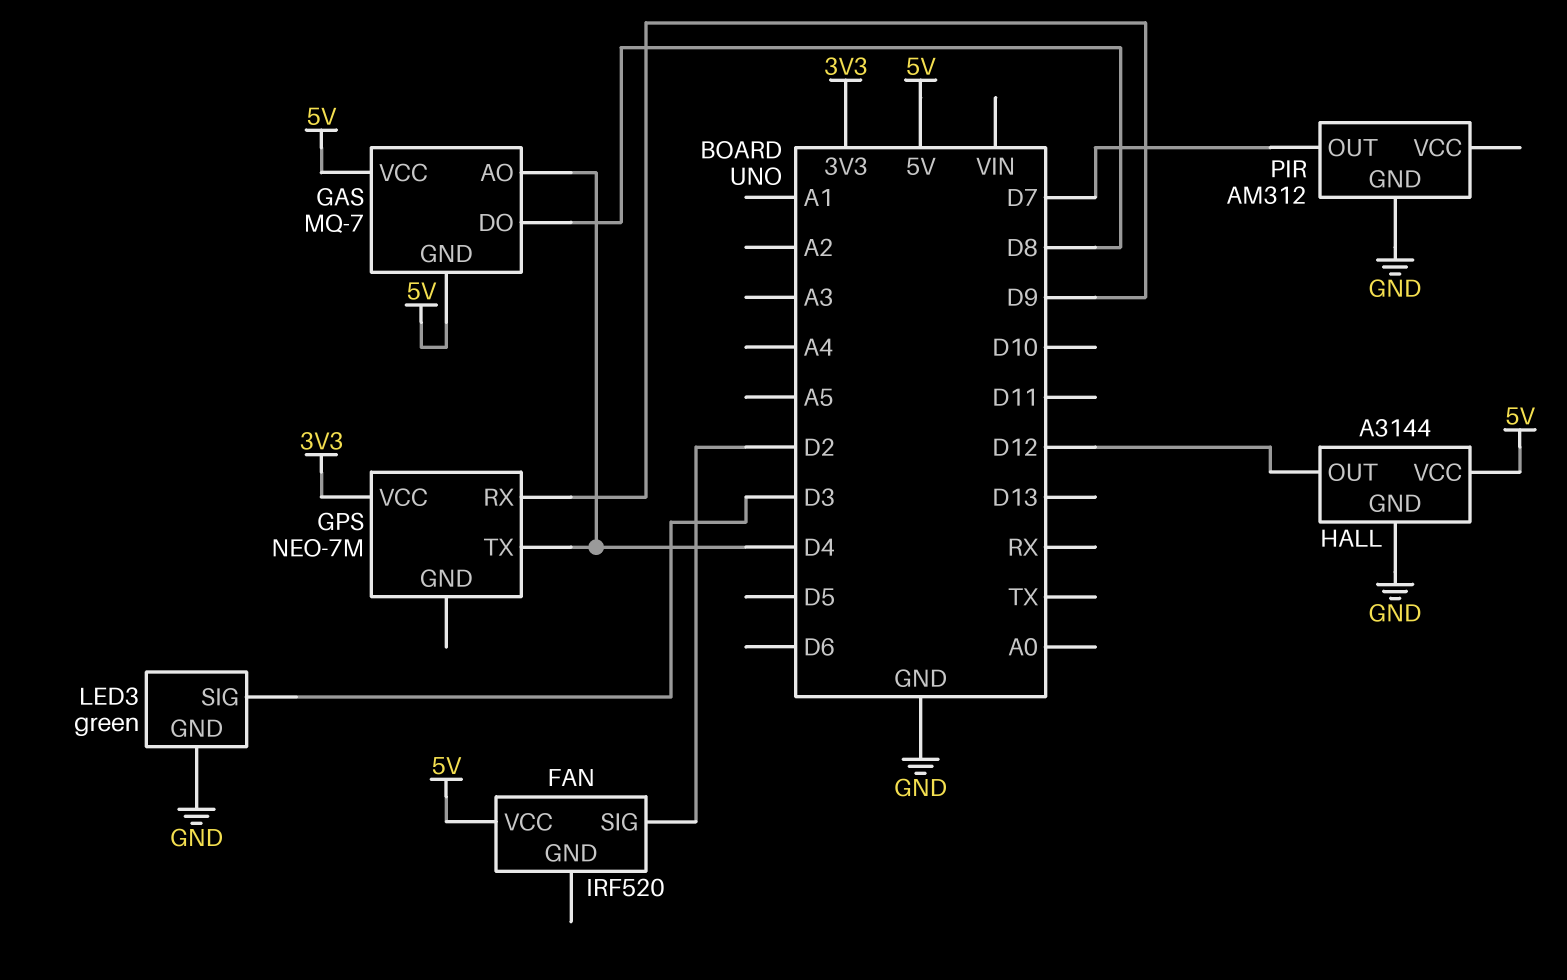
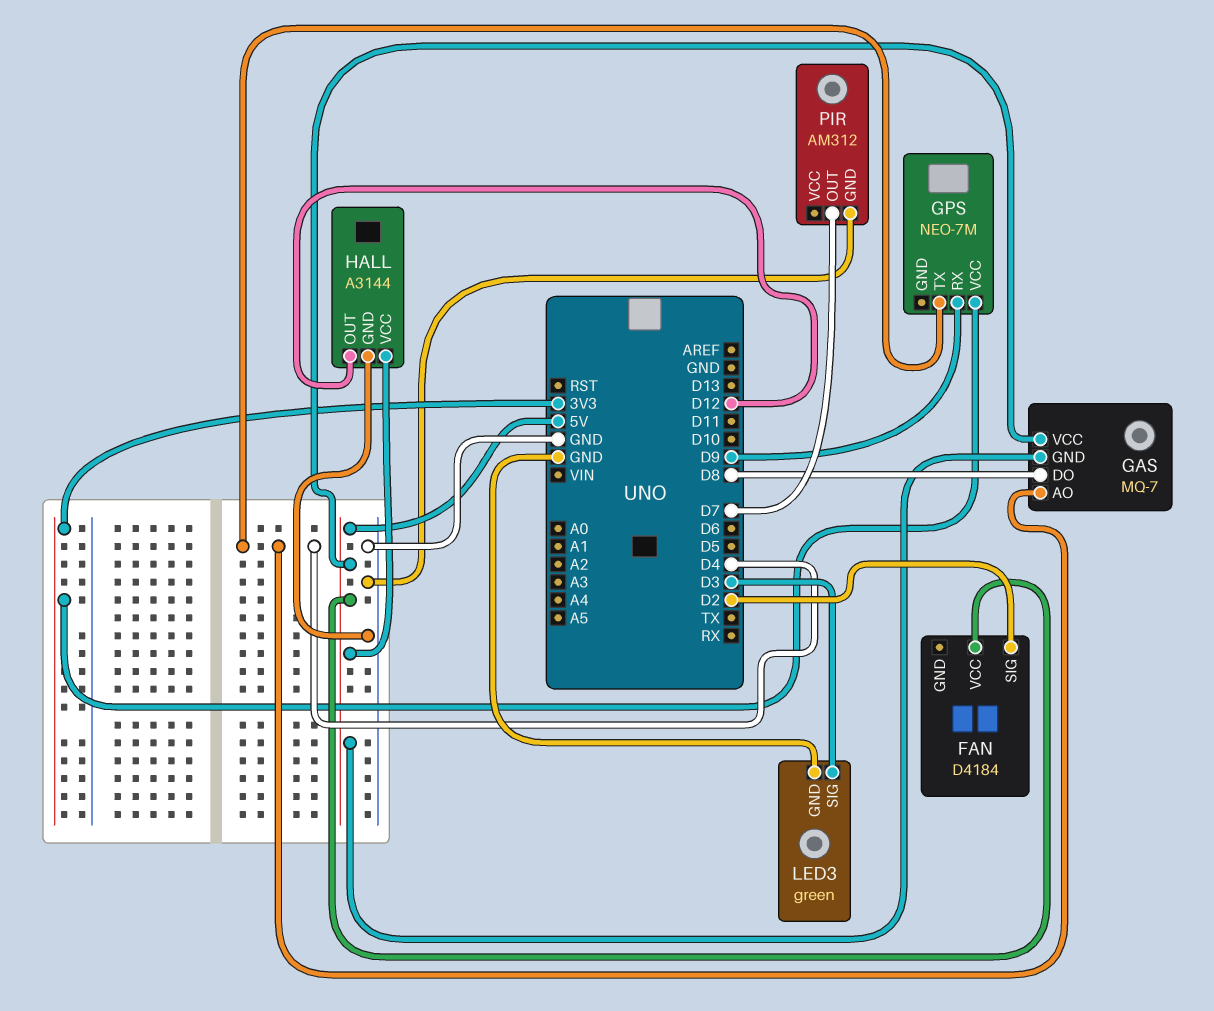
FAN: IRF520 -> D4184

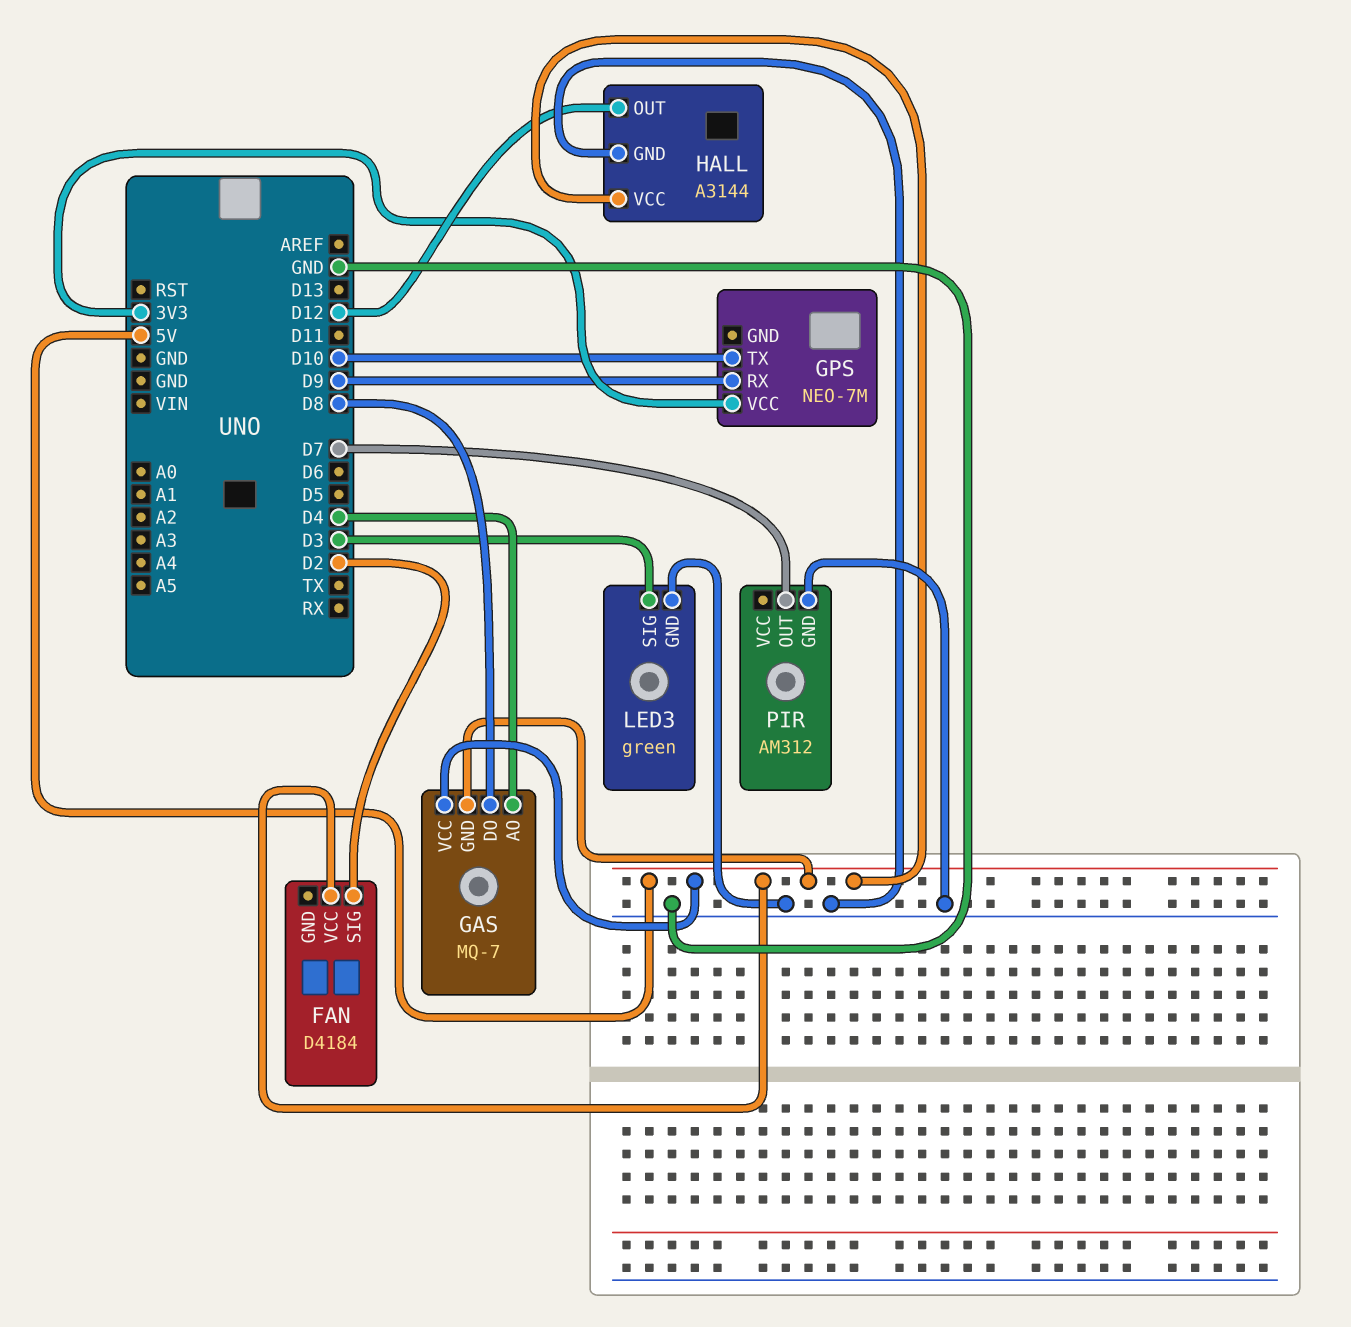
GPS pin TX: D4 -> D10

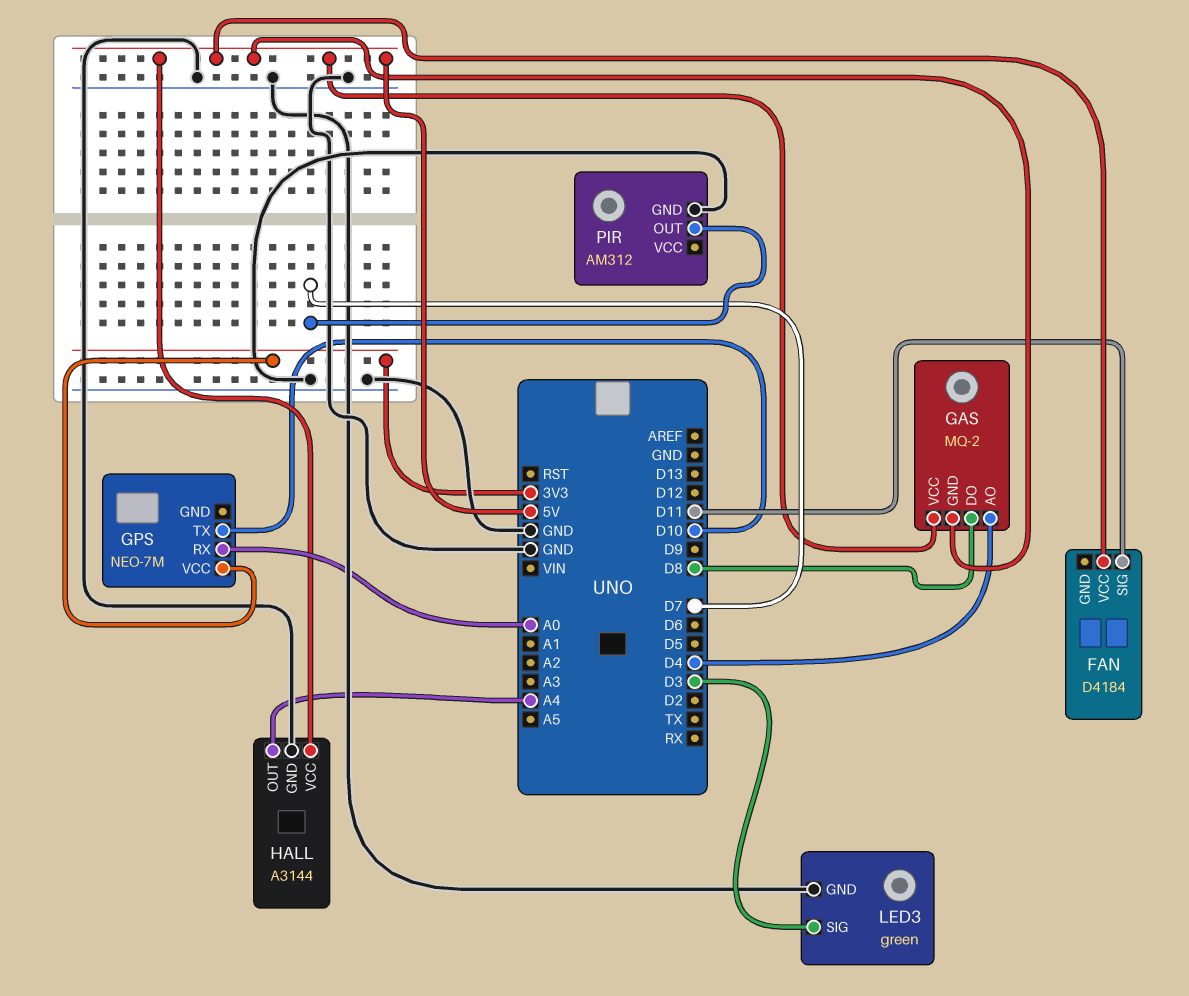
FAN pin SIG: D2 -> D11
GAS: MQ-7 -> MQ-2
GPS pin RX: D9 -> A0
HALL pin OUT: D12 -> A4

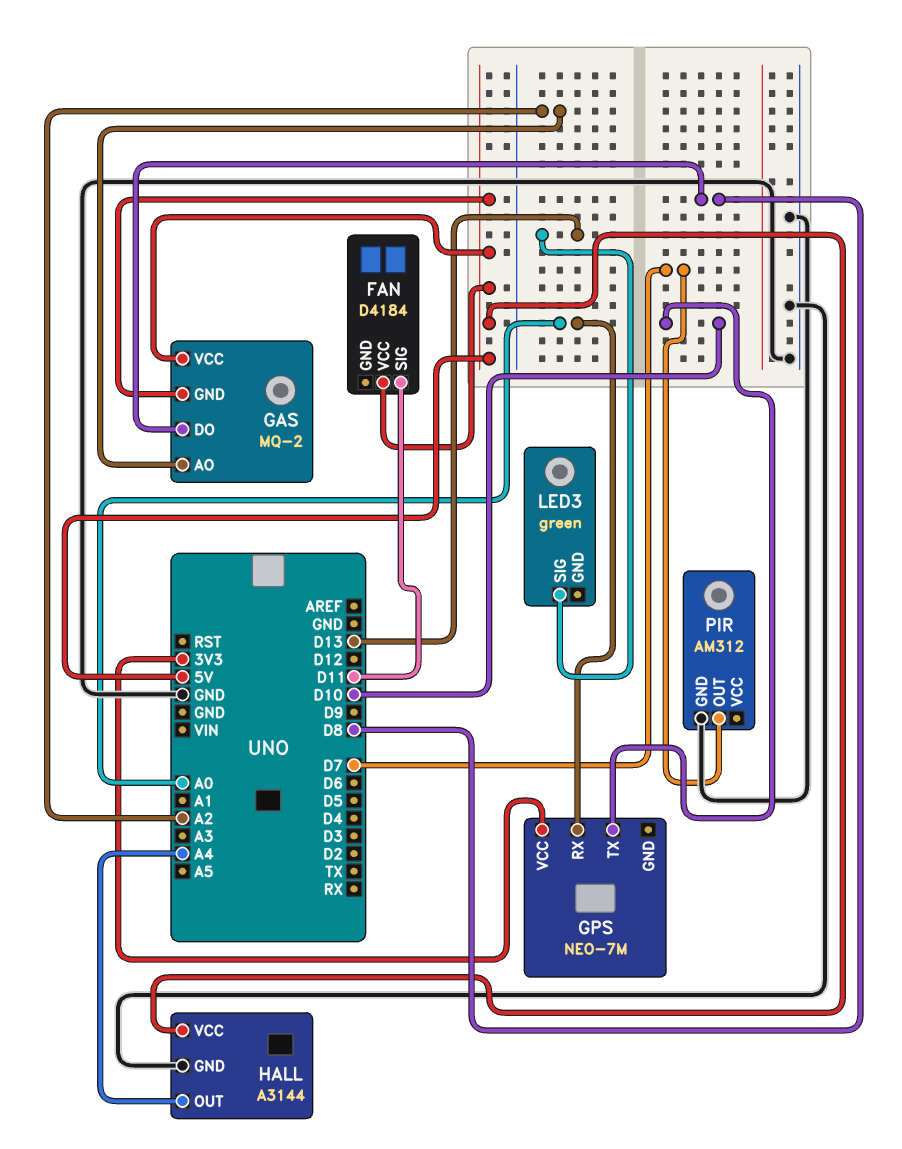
GAS pin AO: D4 -> A2
LED3 pin GND: GND -> none
LED3 pin SIG: D3 -> D13

